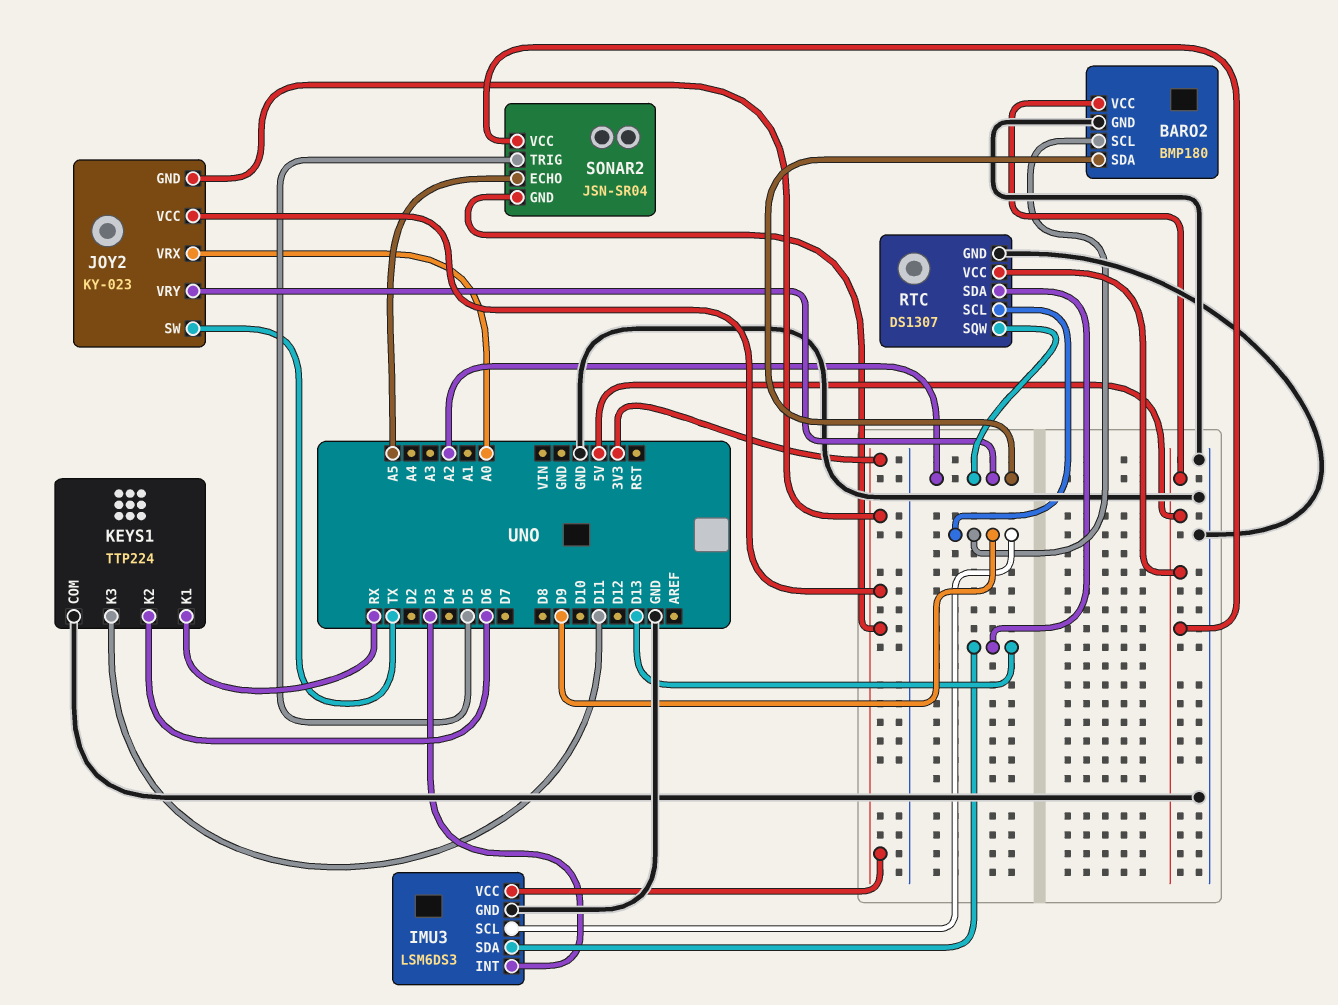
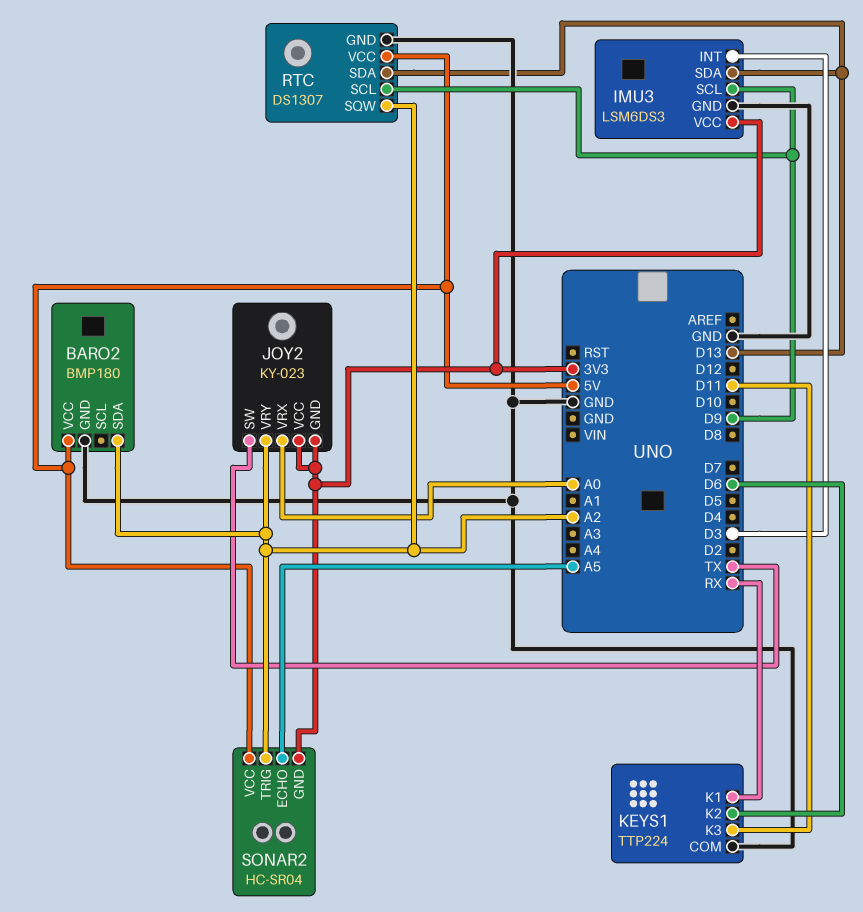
BARO2 pin SCL: D9 -> none
SONAR2: JSN-SR04 -> HC-SR04
SONAR2 pin TRIG: D5 -> A2

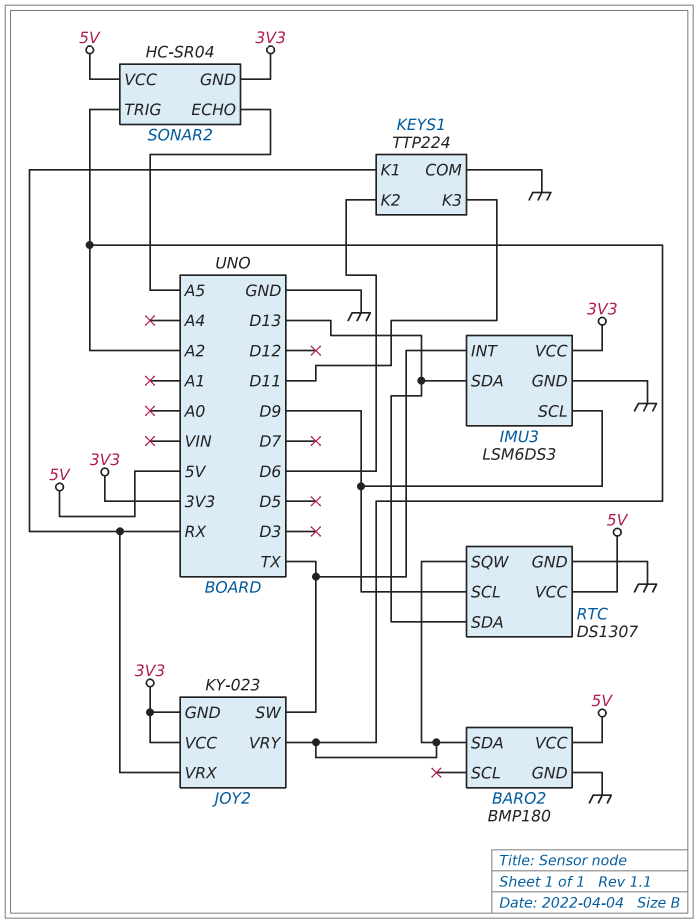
IMU3 pin INT: D3 -> TX
JOY2 pin VRX: A0 -> RX

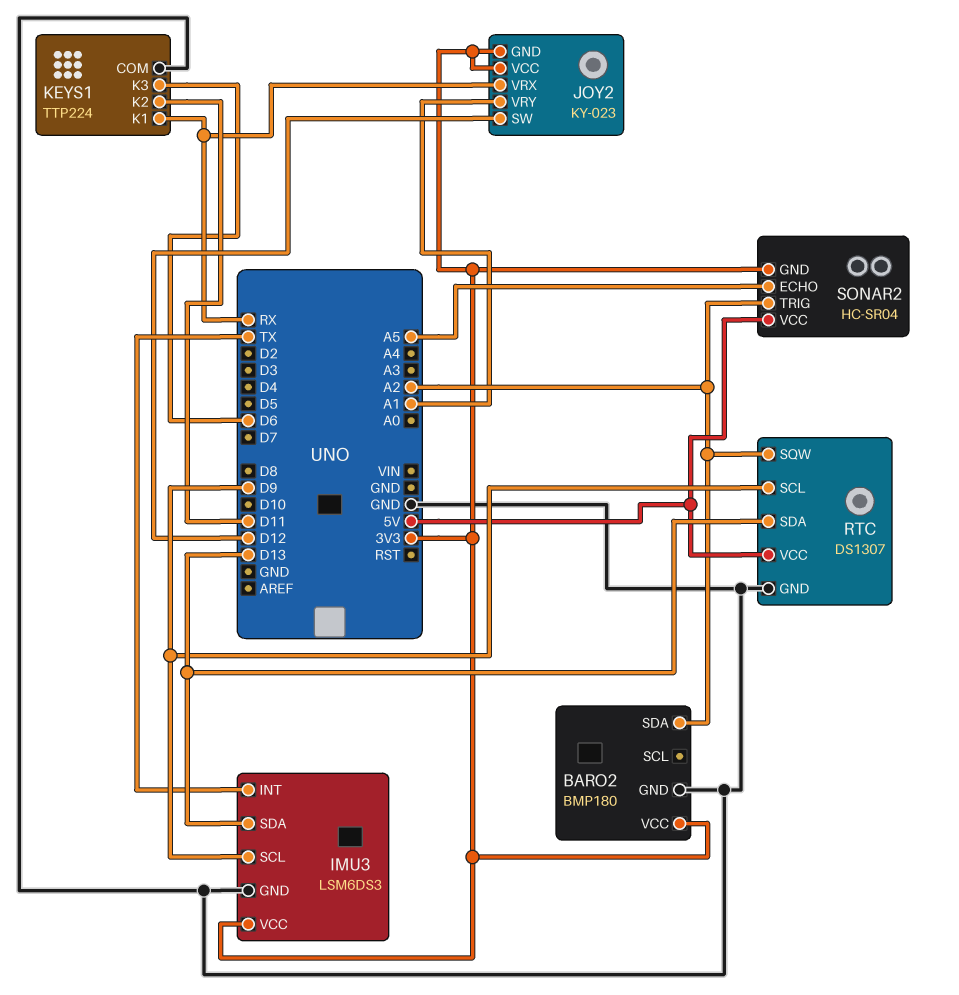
BARO2 pin VCC: 5V -> 3V3
JOY2 pin SW: TX -> D12
JOY2 pin VRY: A2 -> A1
KEYS1 pin K2: D6 -> D11
KEYS1 pin K3: D11 -> D6

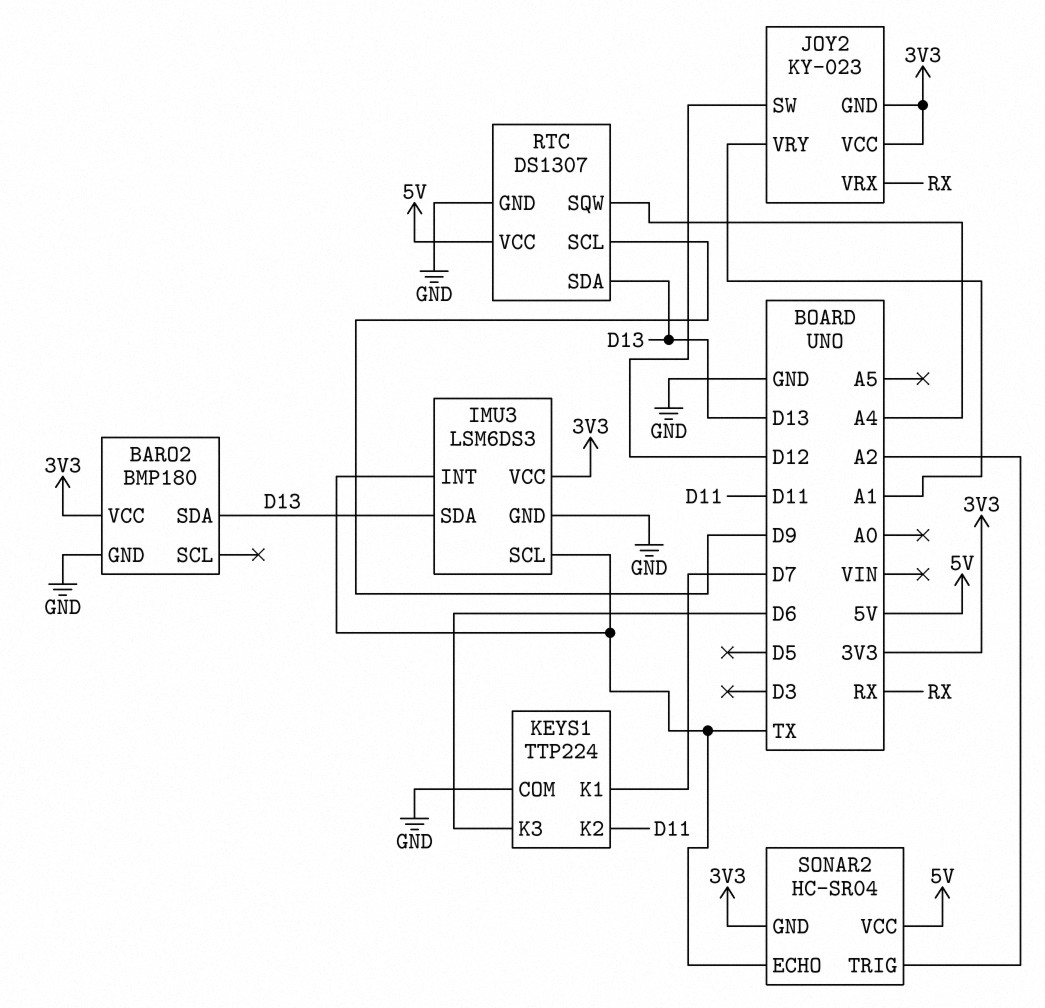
BARO2 pin SDA: A2 -> D13
IMU3 pin SCL: D9 -> TX
KEYS1 pin K1: RX -> D7
RTC pin SQW: A2 -> A4
SONAR2 pin ECHO: A5 -> TX

